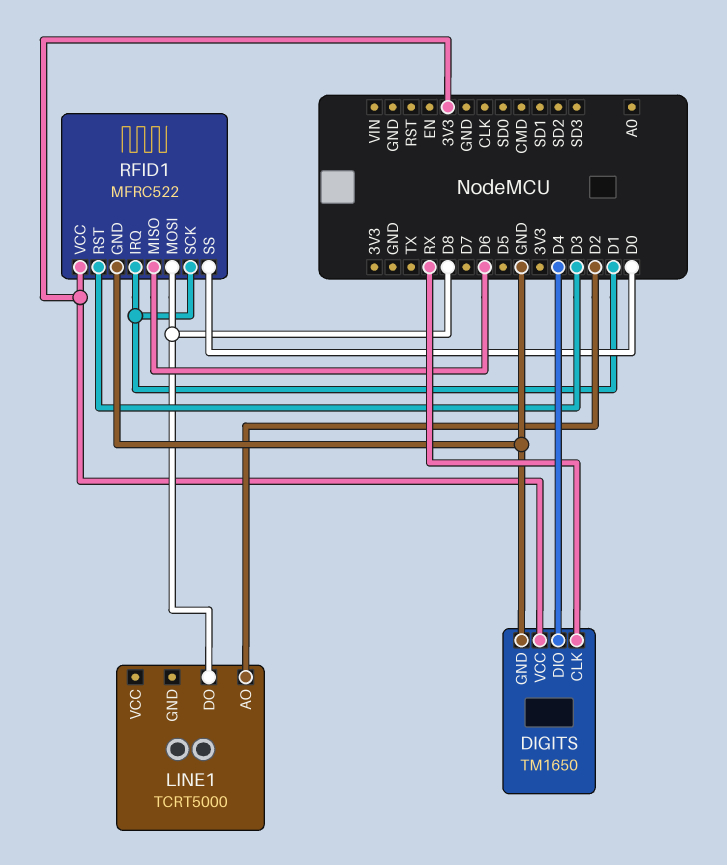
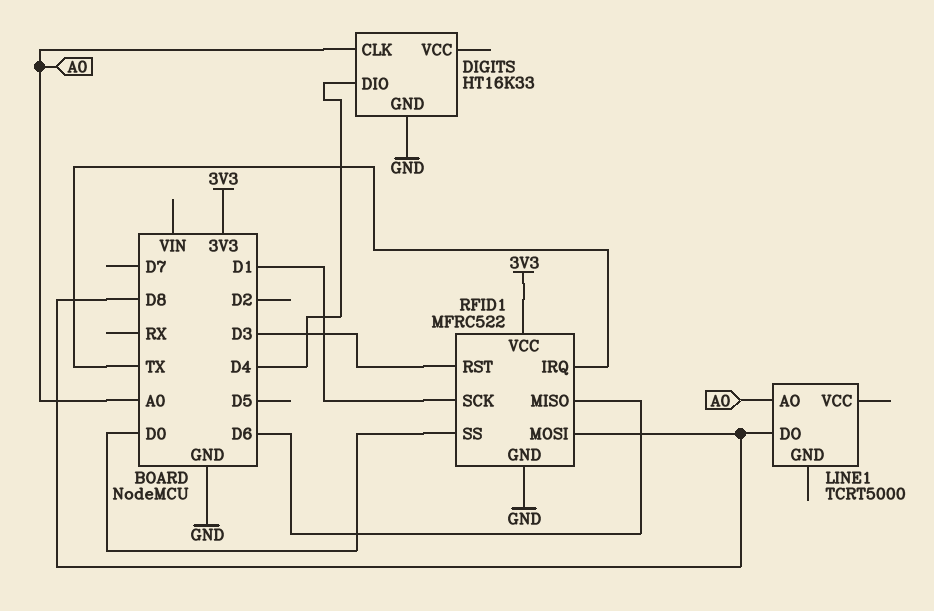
DIGITS: TM1650 -> HT16K33
DIGITS pin CLK: RX -> A0
DIGITS pin VCC: 3V3 -> none
LINE1 pin AO: D2 -> A0
RFID1 pin IRQ: D1 -> TX

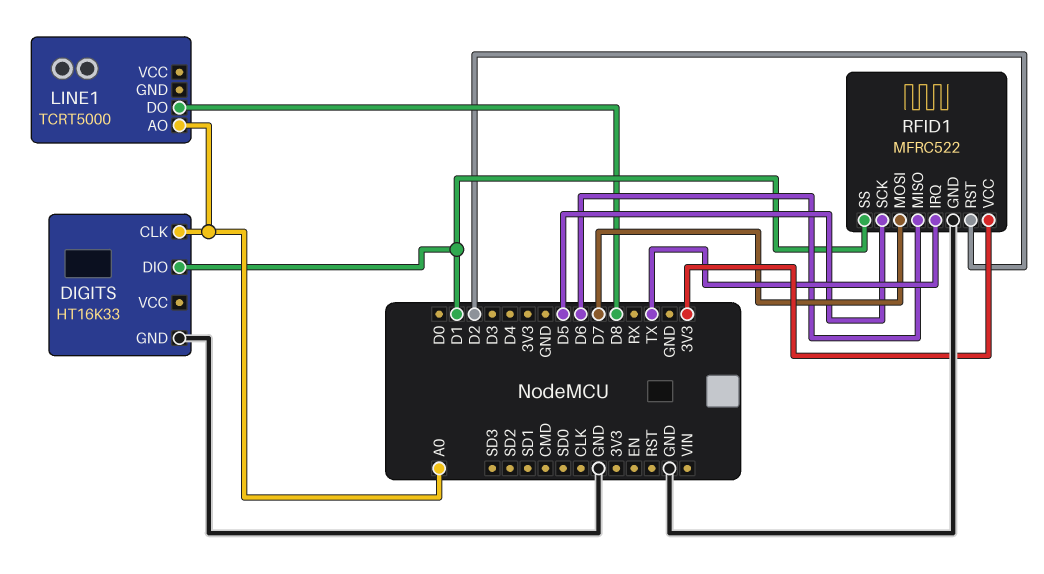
DIGITS pin DIO: D4 -> D1
RFID1 pin MOSI: D8 -> D7
RFID1 pin RST: D3 -> D2
RFID1 pin SCK: D1 -> D5
RFID1 pin SS: D0 -> D1

